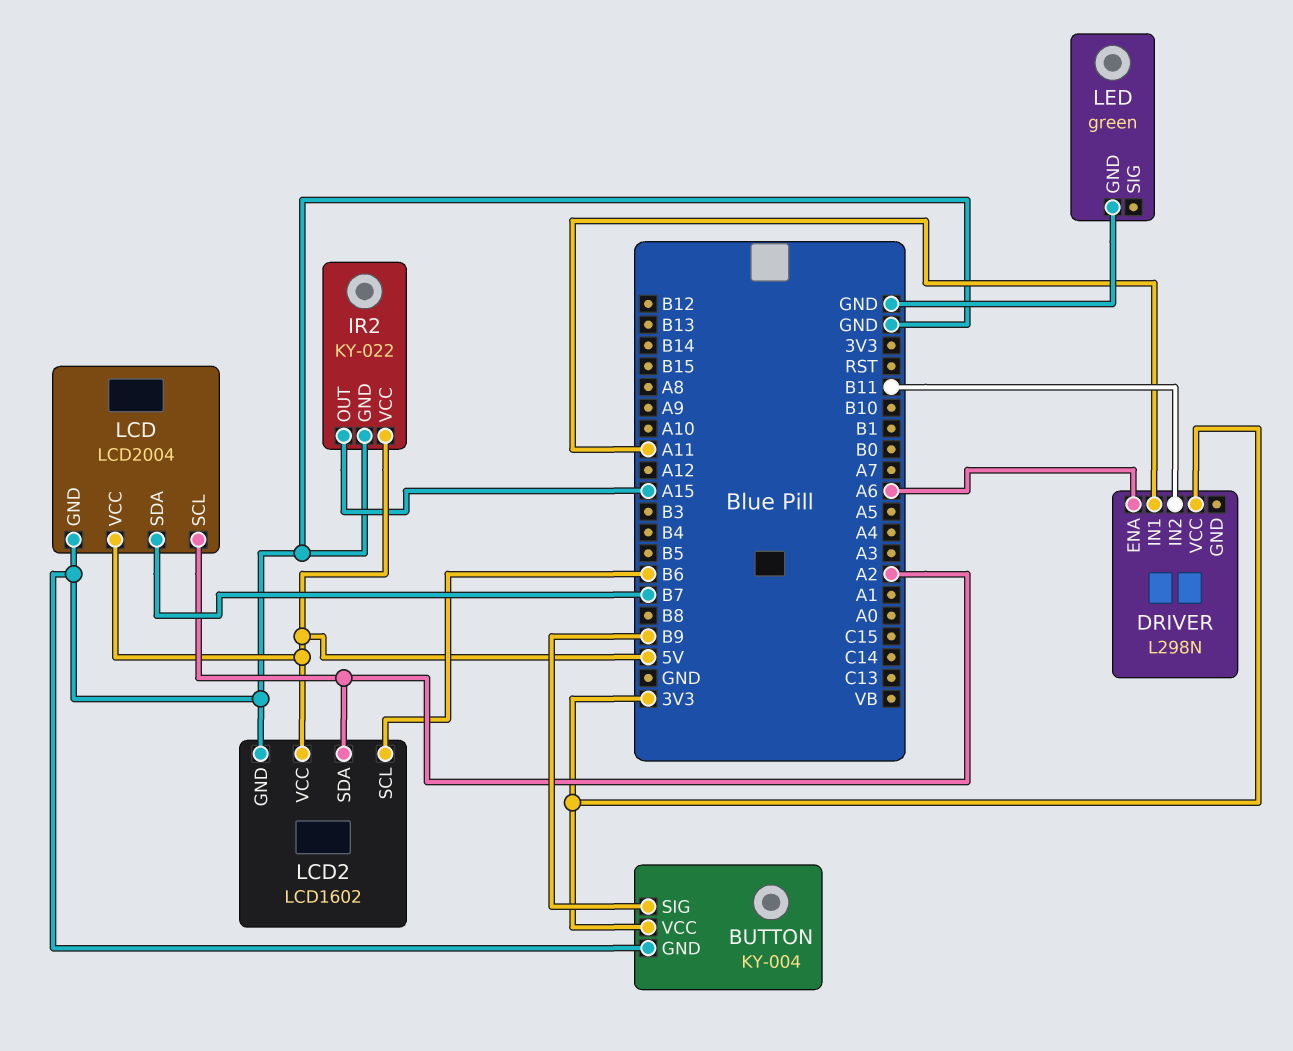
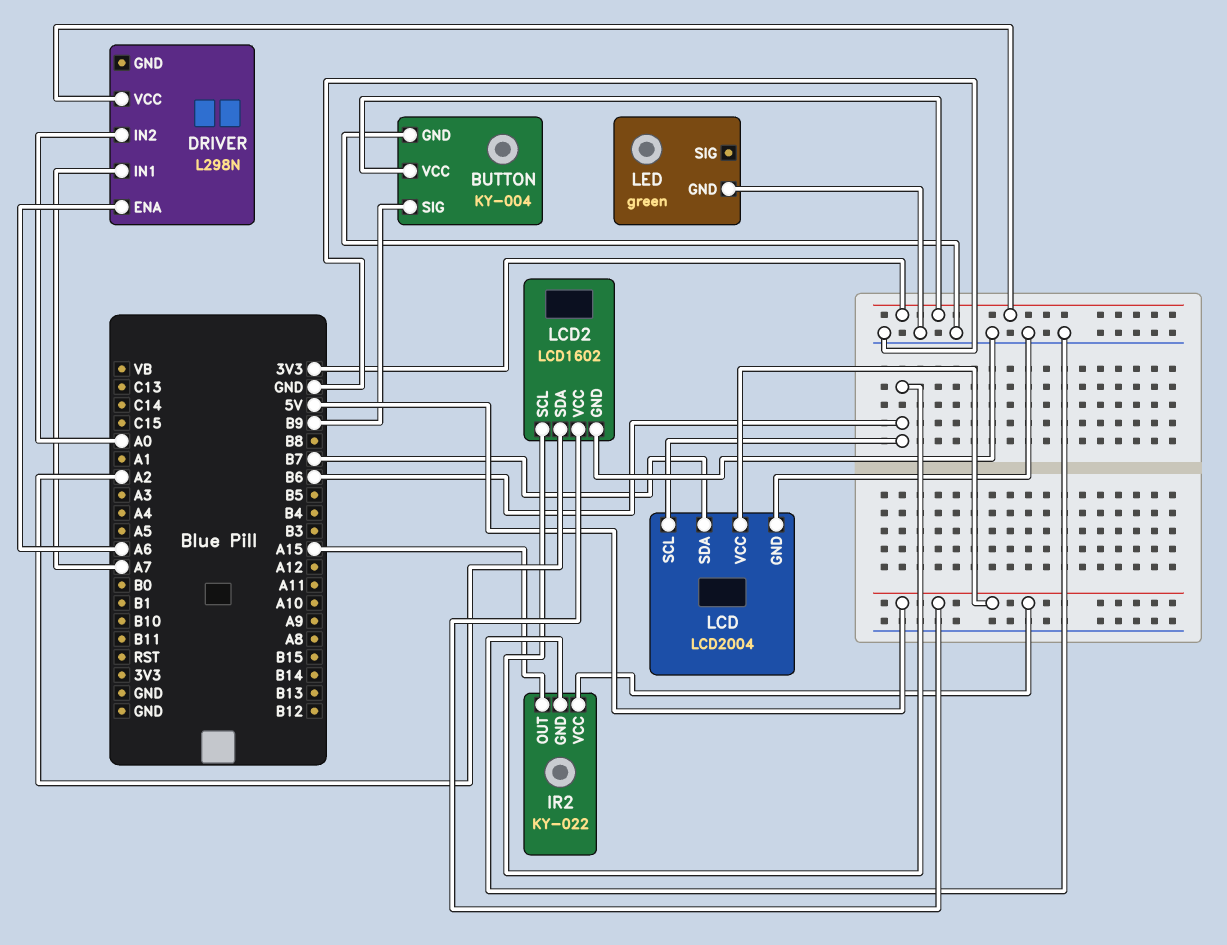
DRIVER pin IN1: A11 -> A7
DRIVER pin IN2: B11 -> A0
LCD pin SCL: A2 -> B6

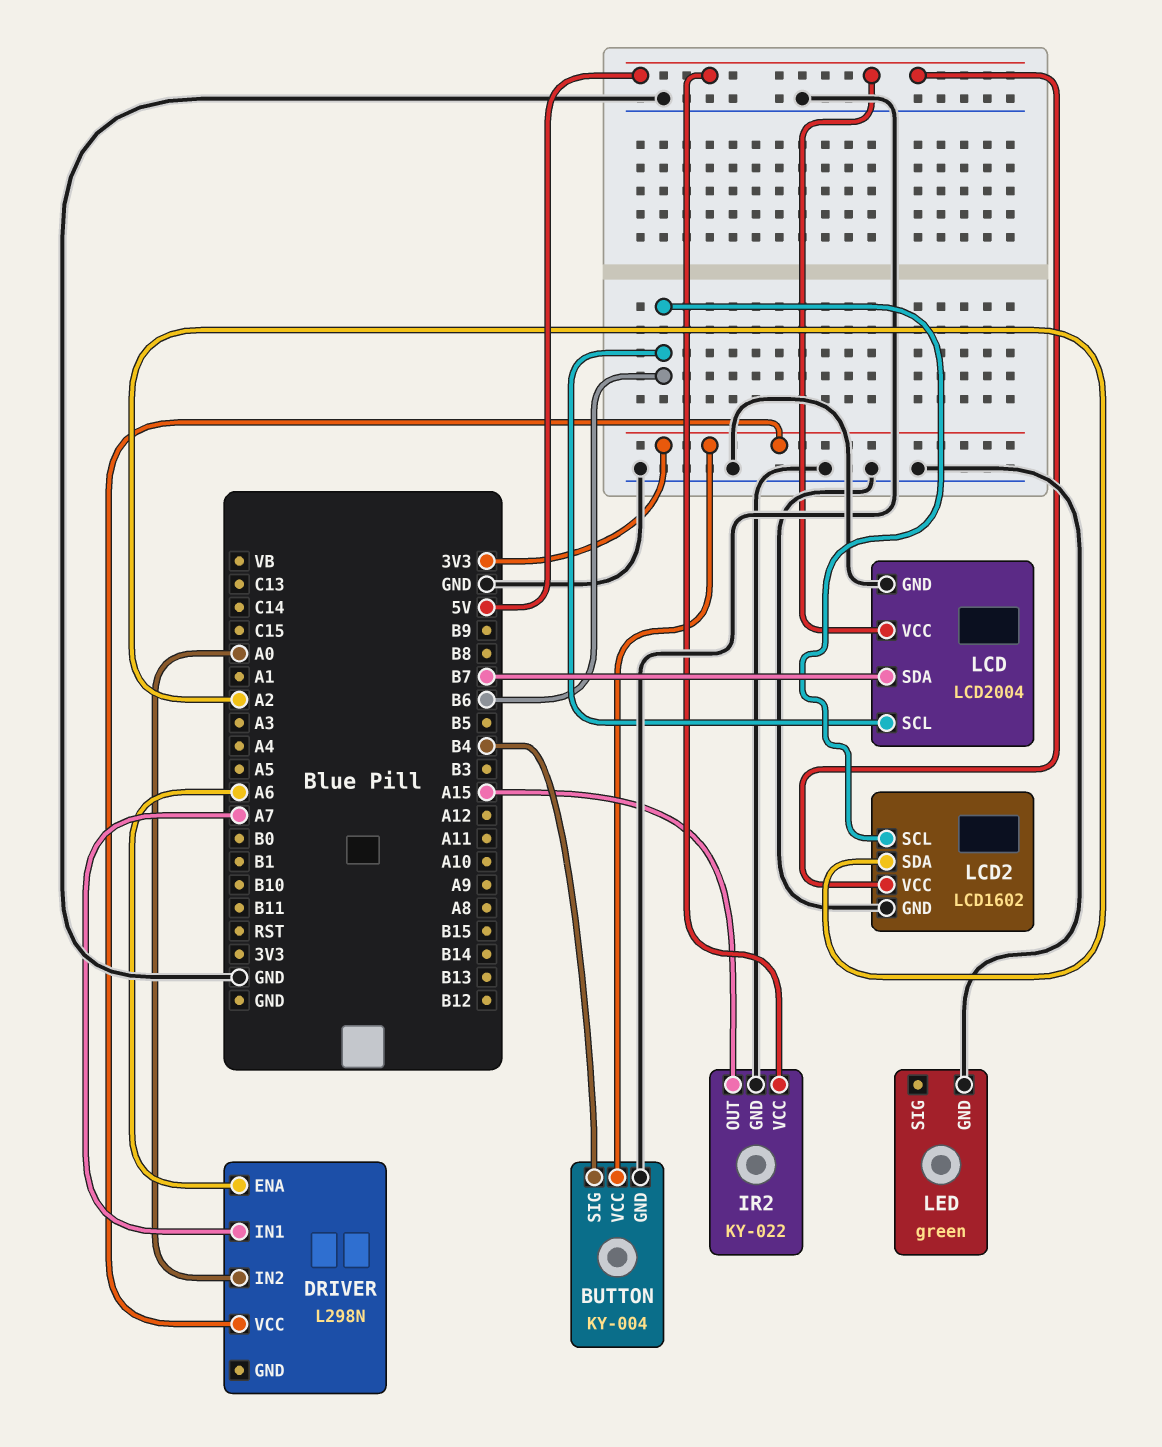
BUTTON pin SIG: B9 -> B4

